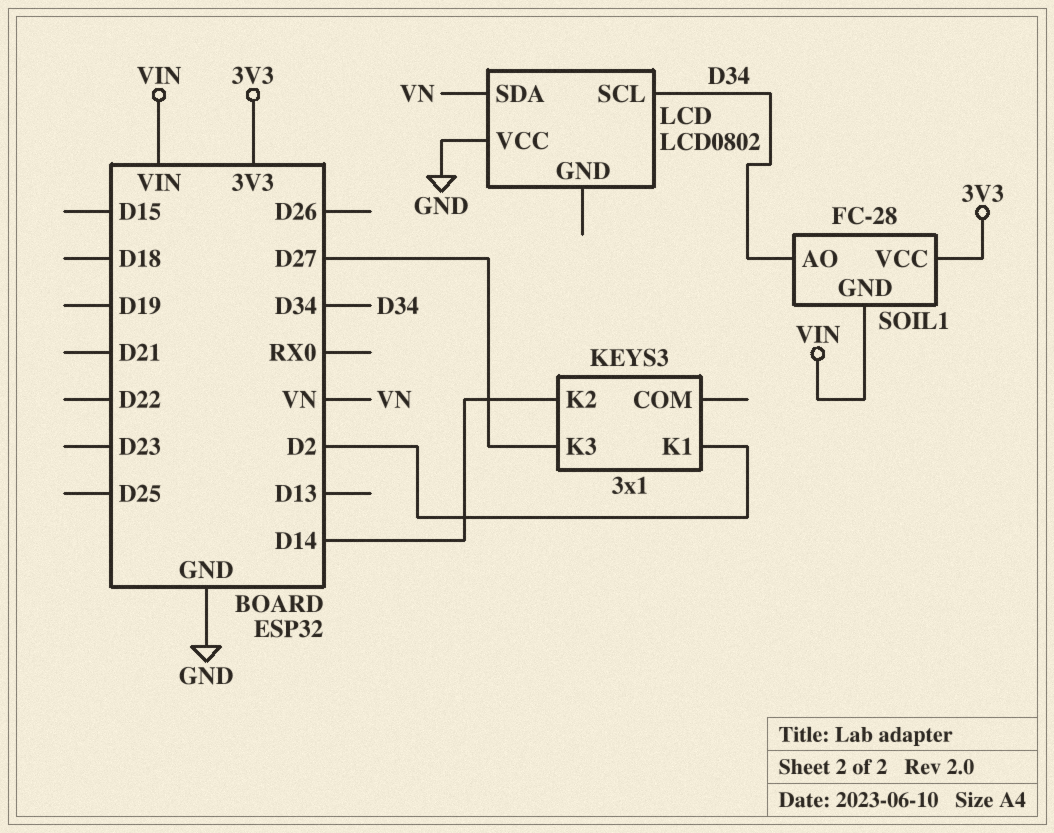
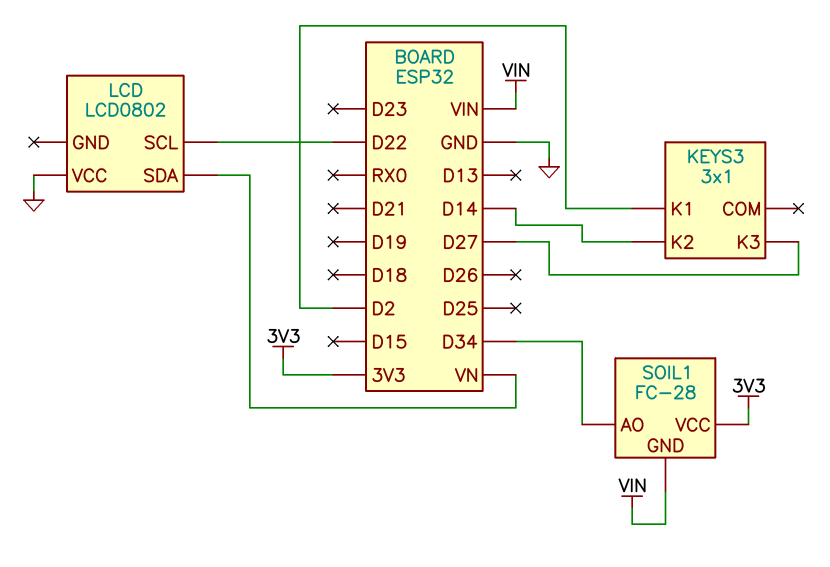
LCD pin SCL: D34 -> D22

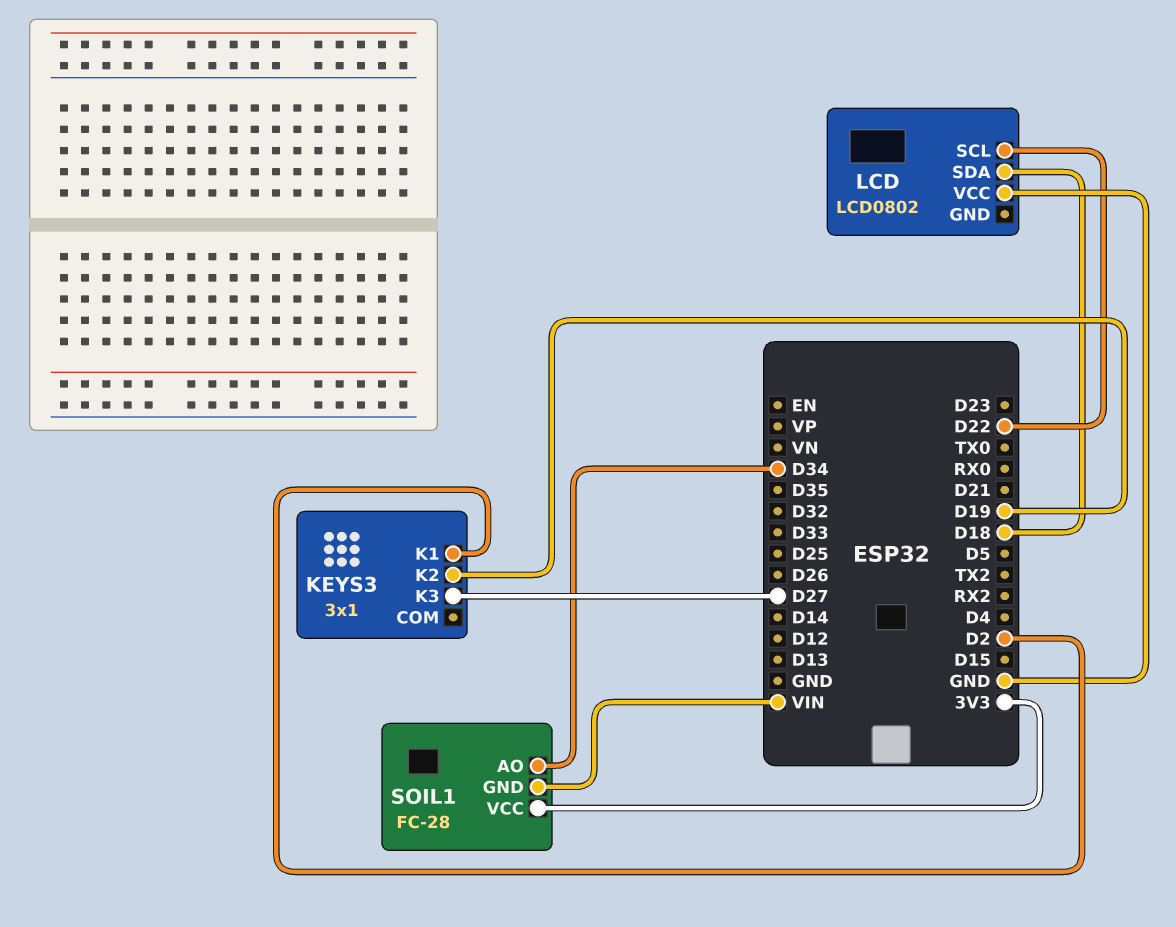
KEYS3 pin K2: D14 -> D19
LCD pin SDA: VN -> D18

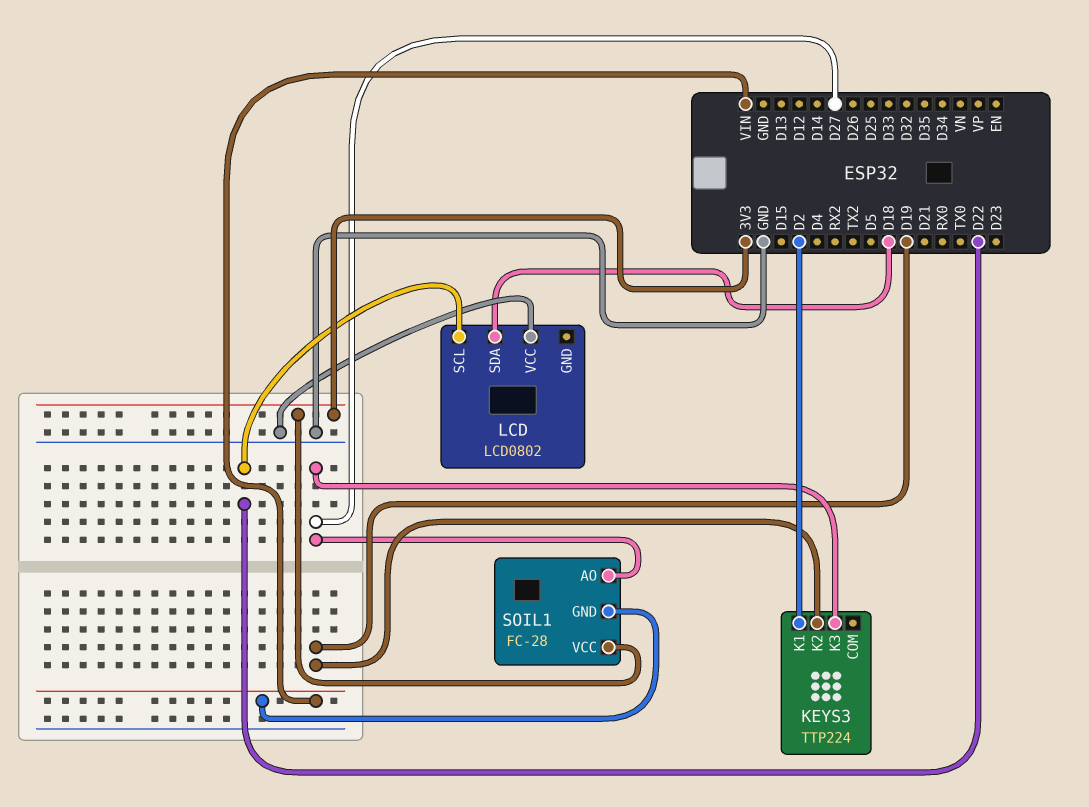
KEYS3: 3x1 -> TTP224
SOIL1 pin AO: D34 -> D27

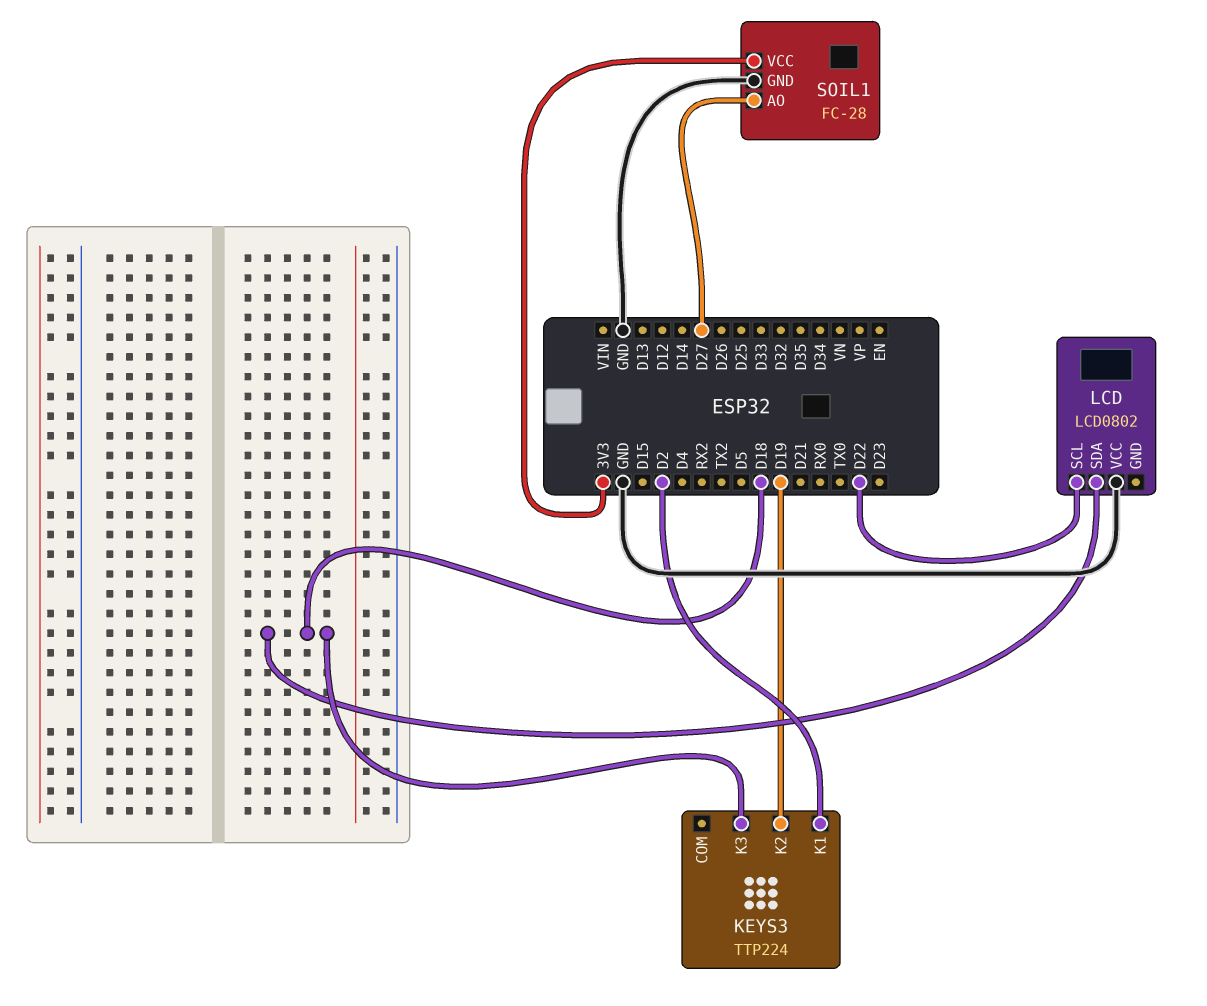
KEYS3 pin K3: D27 -> D18
SOIL1 pin GND: VIN -> GND

